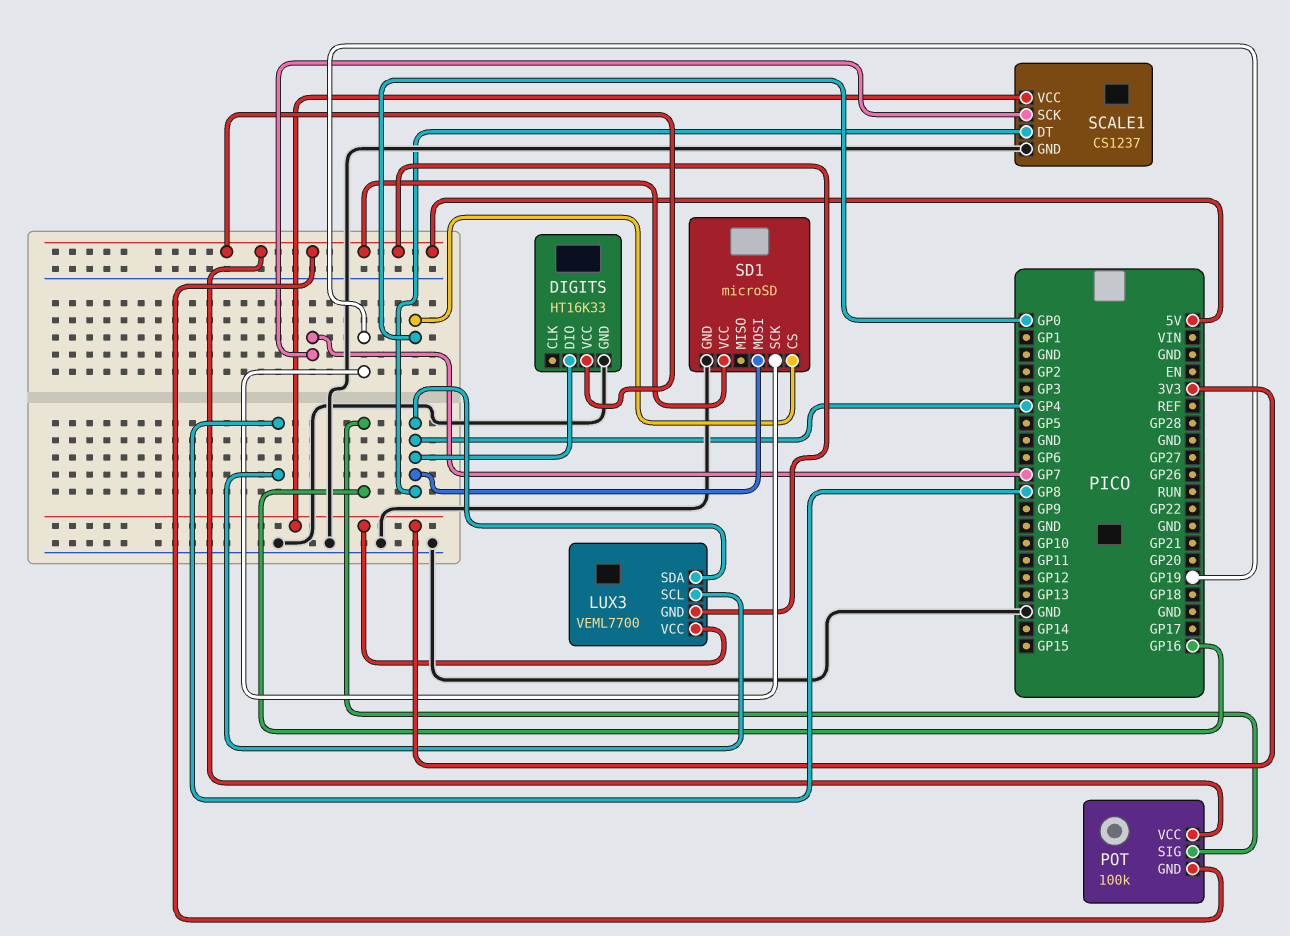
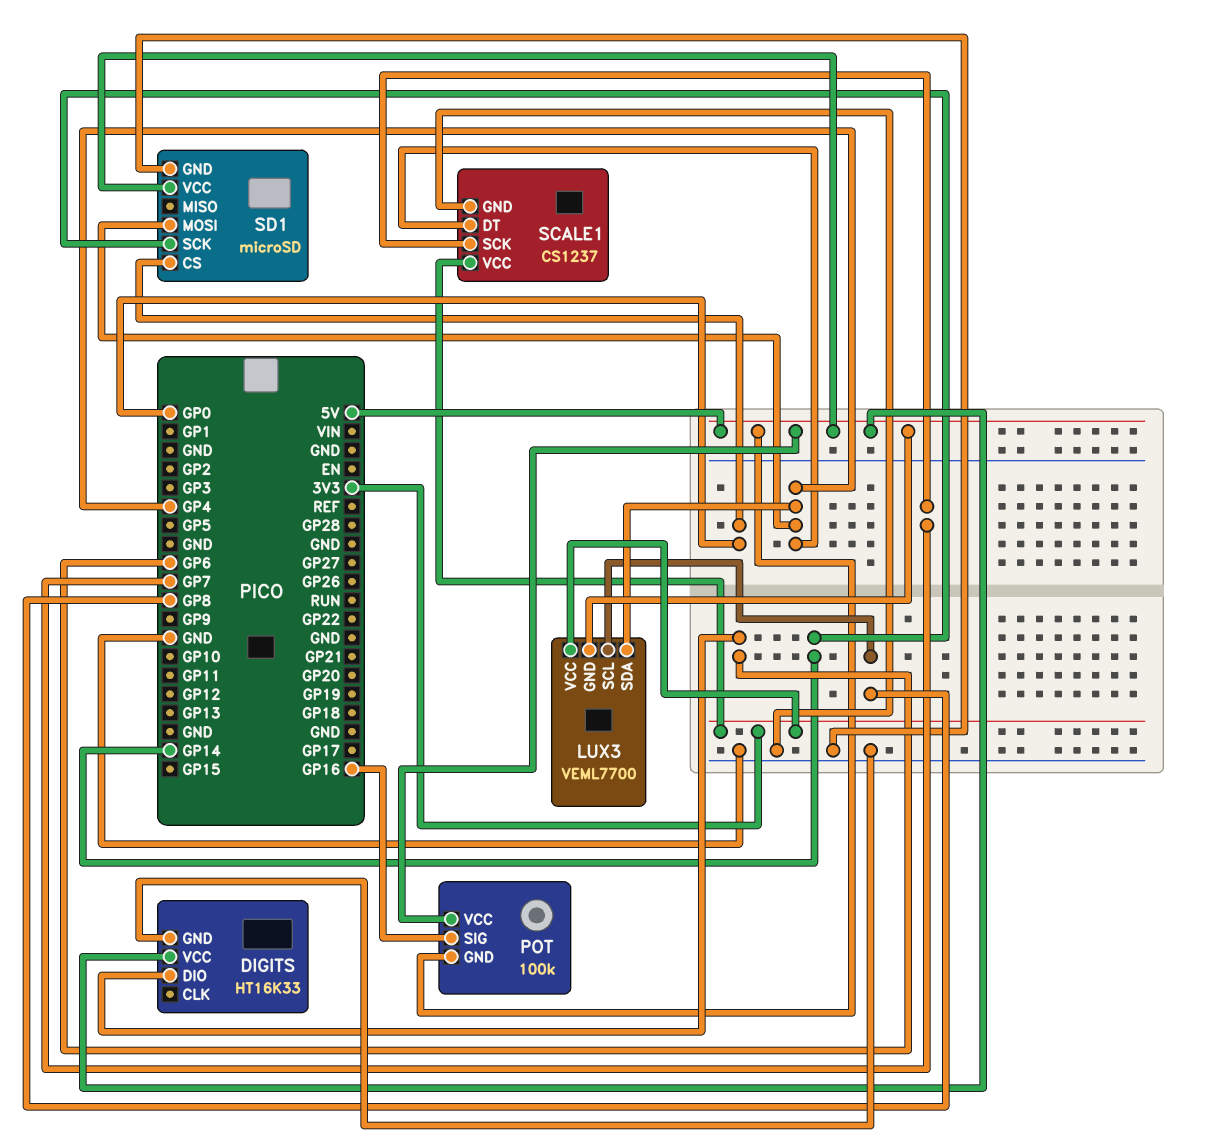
DIGITS pin DIO: GP4 -> GP6
SD1 pin SCK: GP19 -> GP14

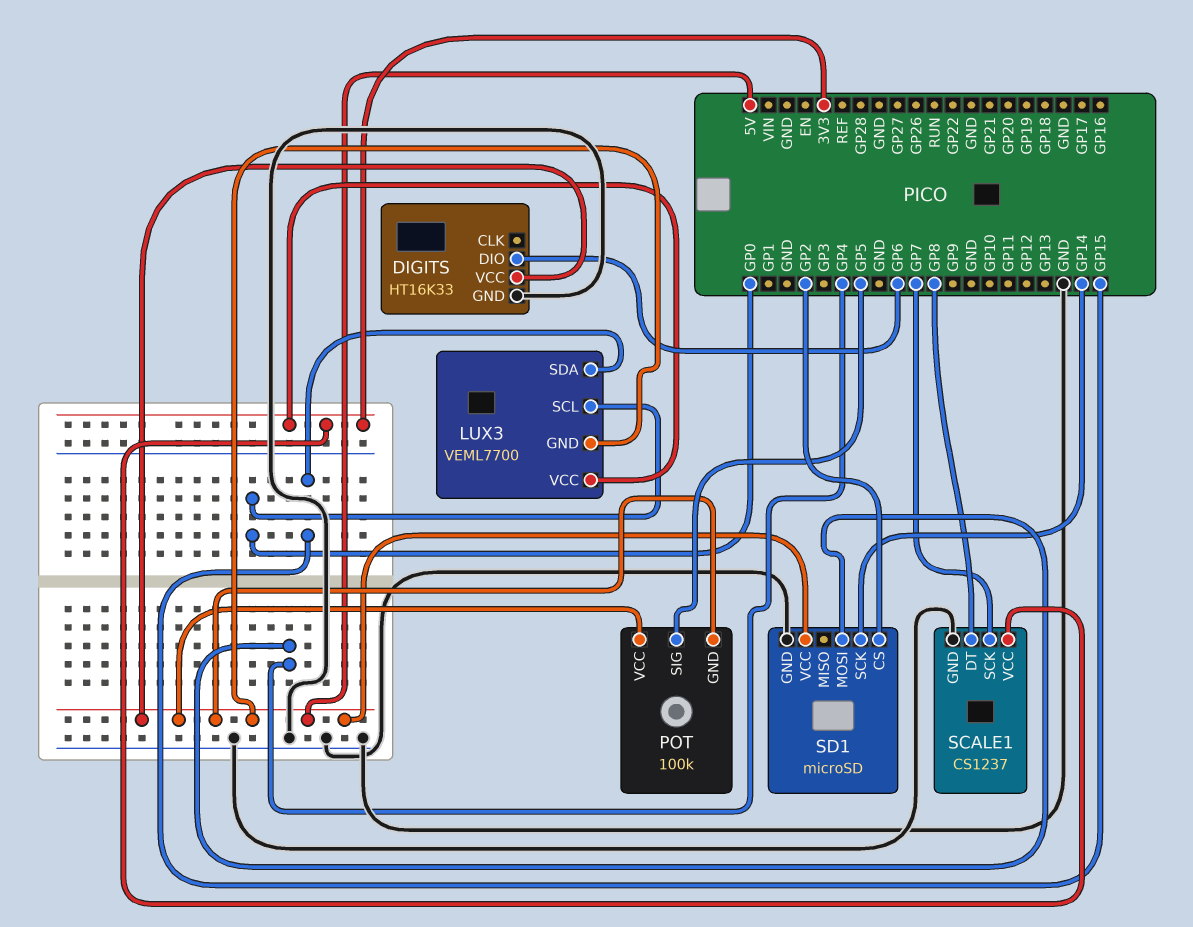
LUX3 pin SCL: GP8 -> GP0
LUX3 pin SDA: GP4 -> GP15
POT pin SIG: GP16 -> GP5
SCALE1 pin DT: GP4 -> GP8
SD1 pin CS: GP0 -> GP2

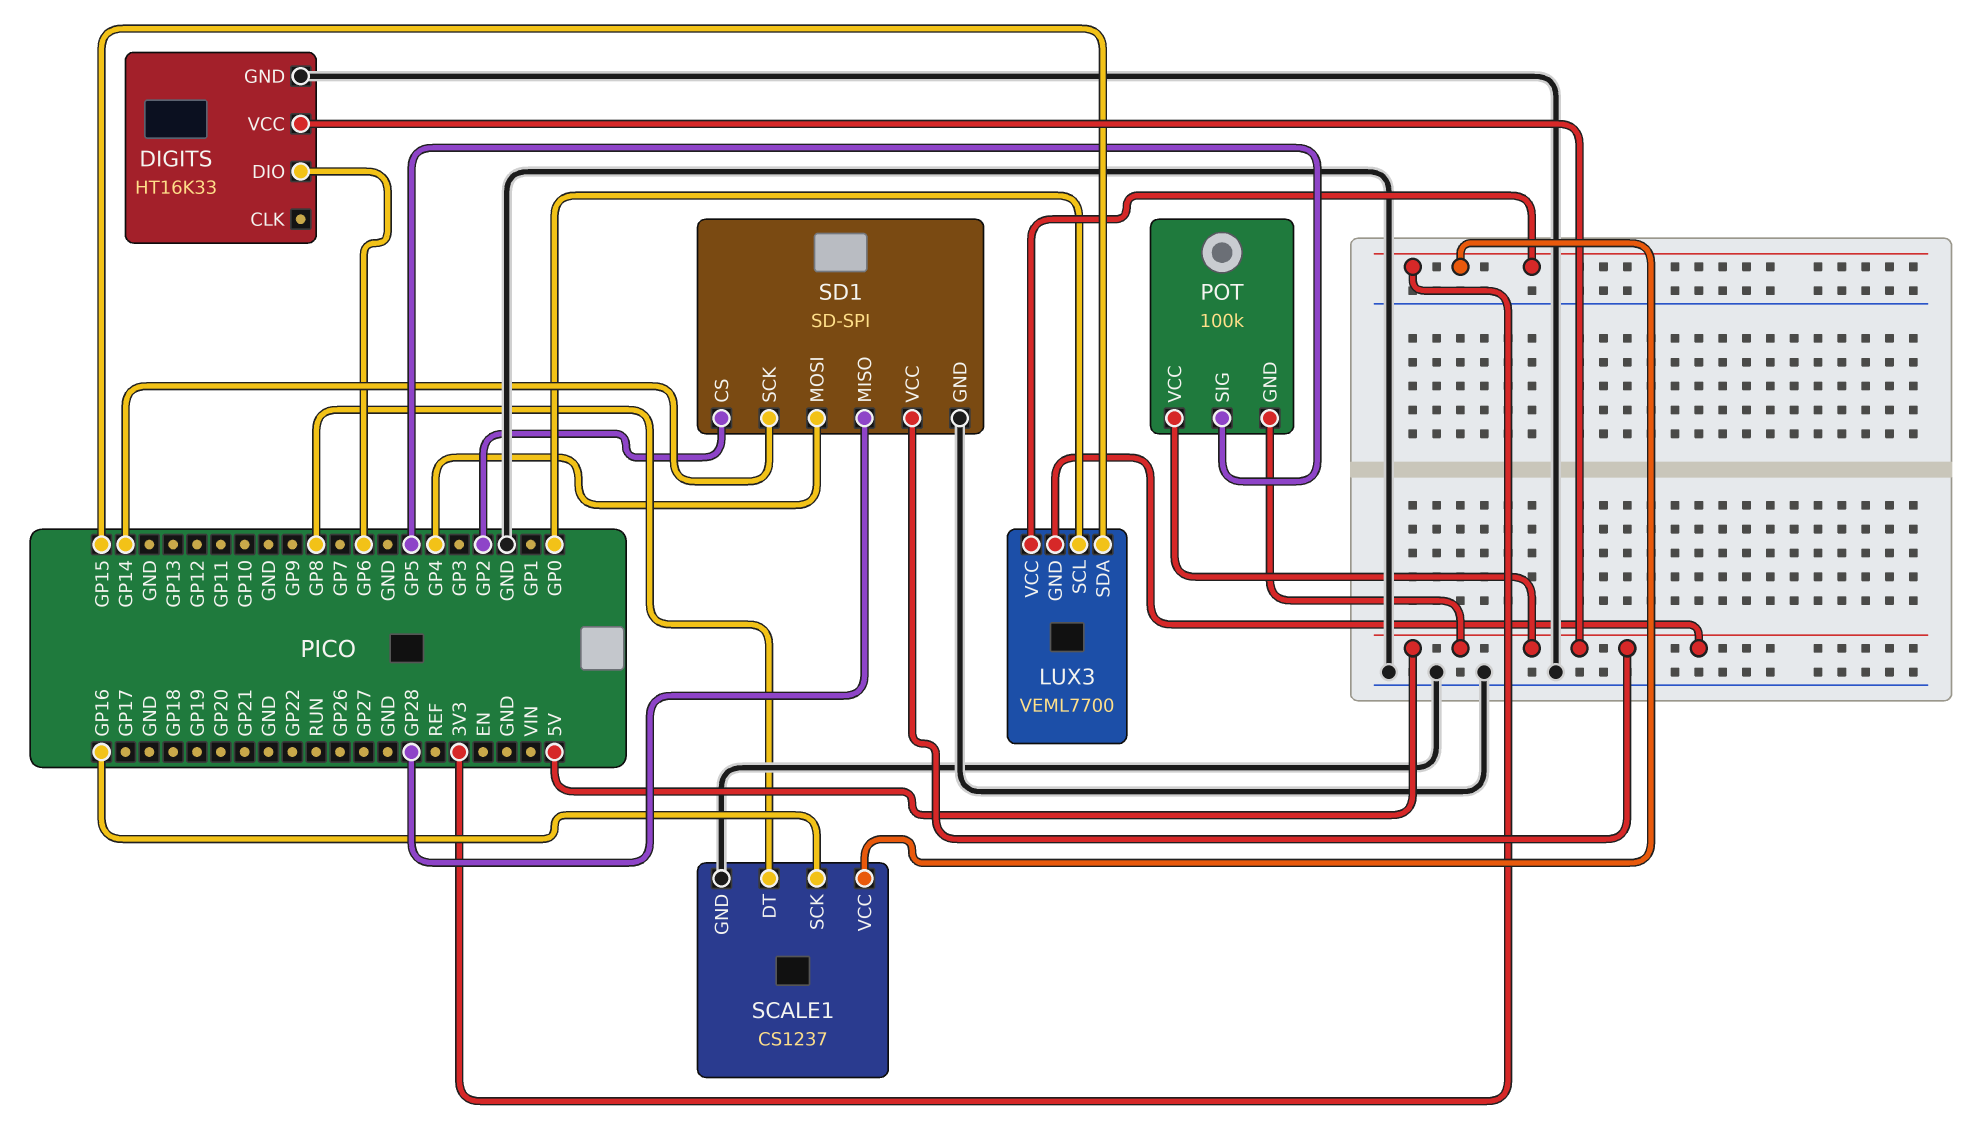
SCALE1 pin SCK: GP7 -> GP16
SD1: microSD -> SD-SPI
SD1 pin MISO: none -> GP28

